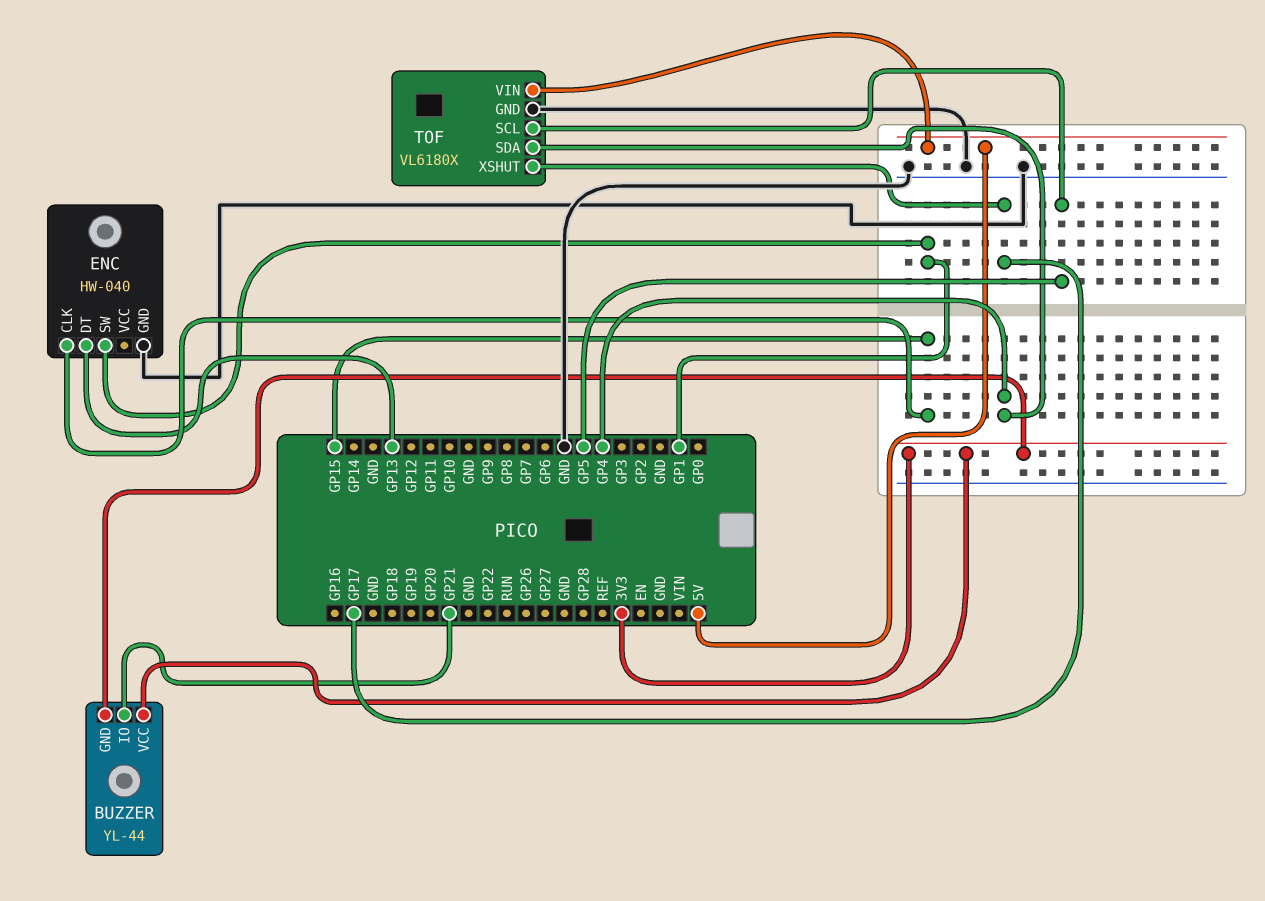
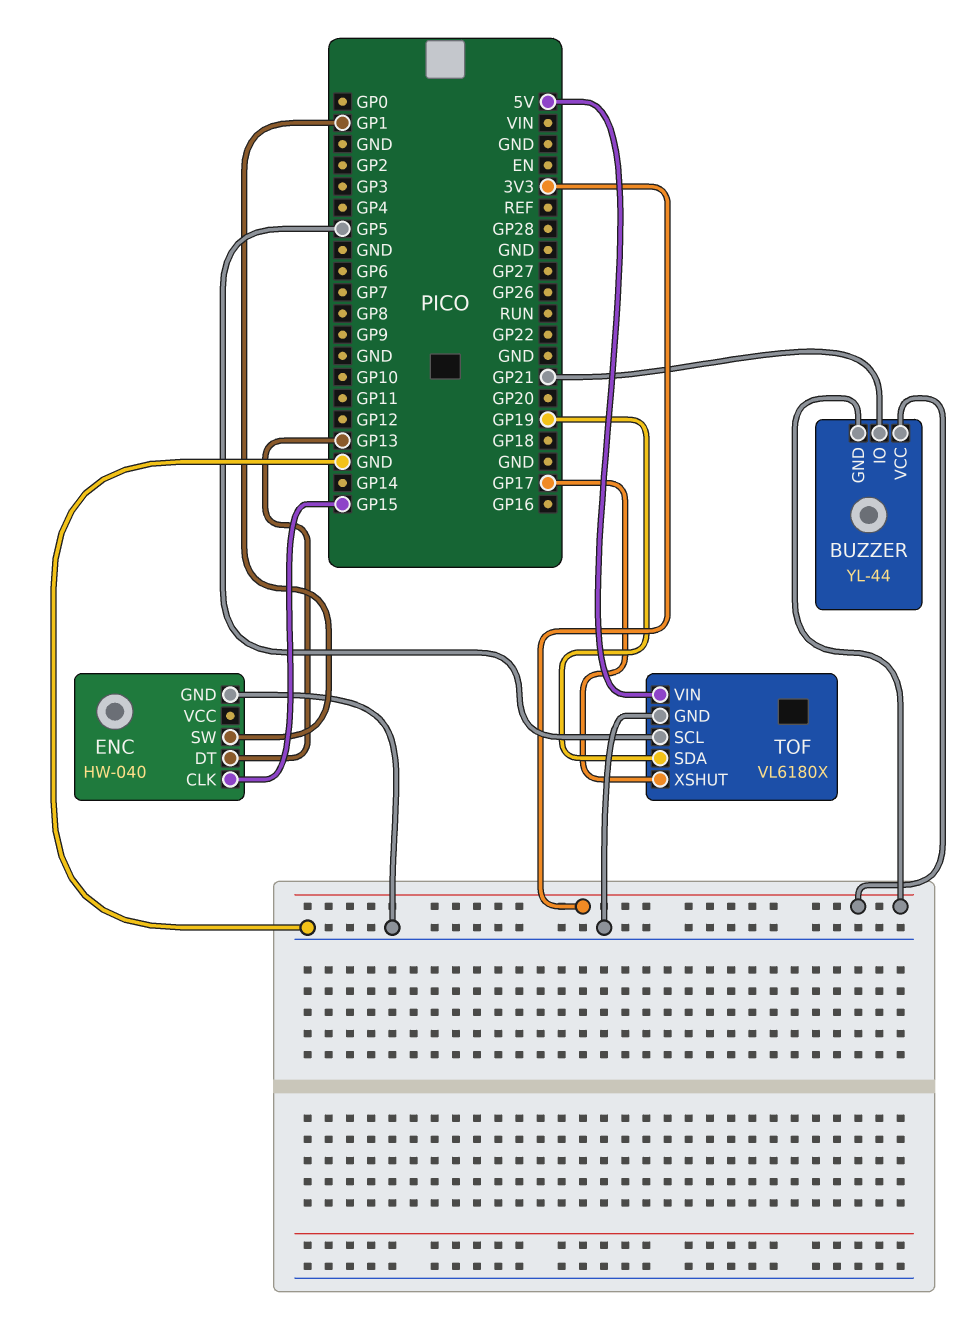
TOF pin SDA: GP4 -> GP19

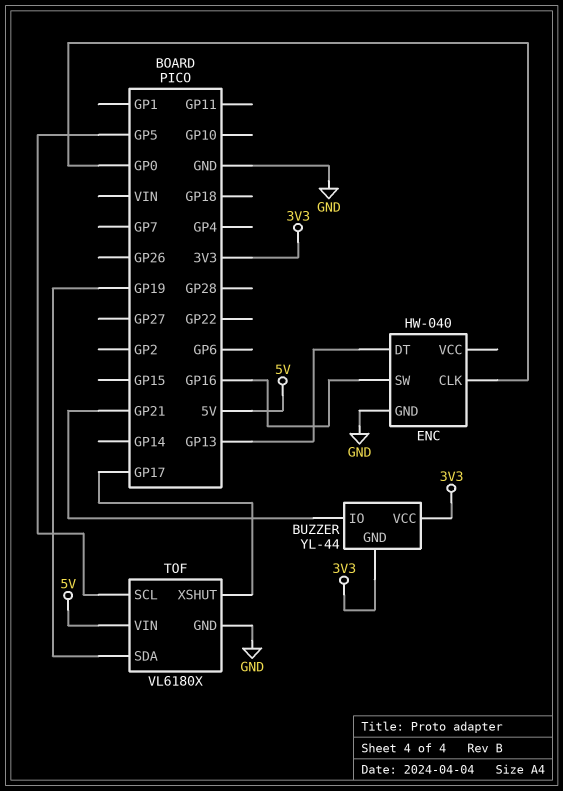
ENC pin CLK: GP15 -> GP0
ENC pin SW: GP1 -> GP16

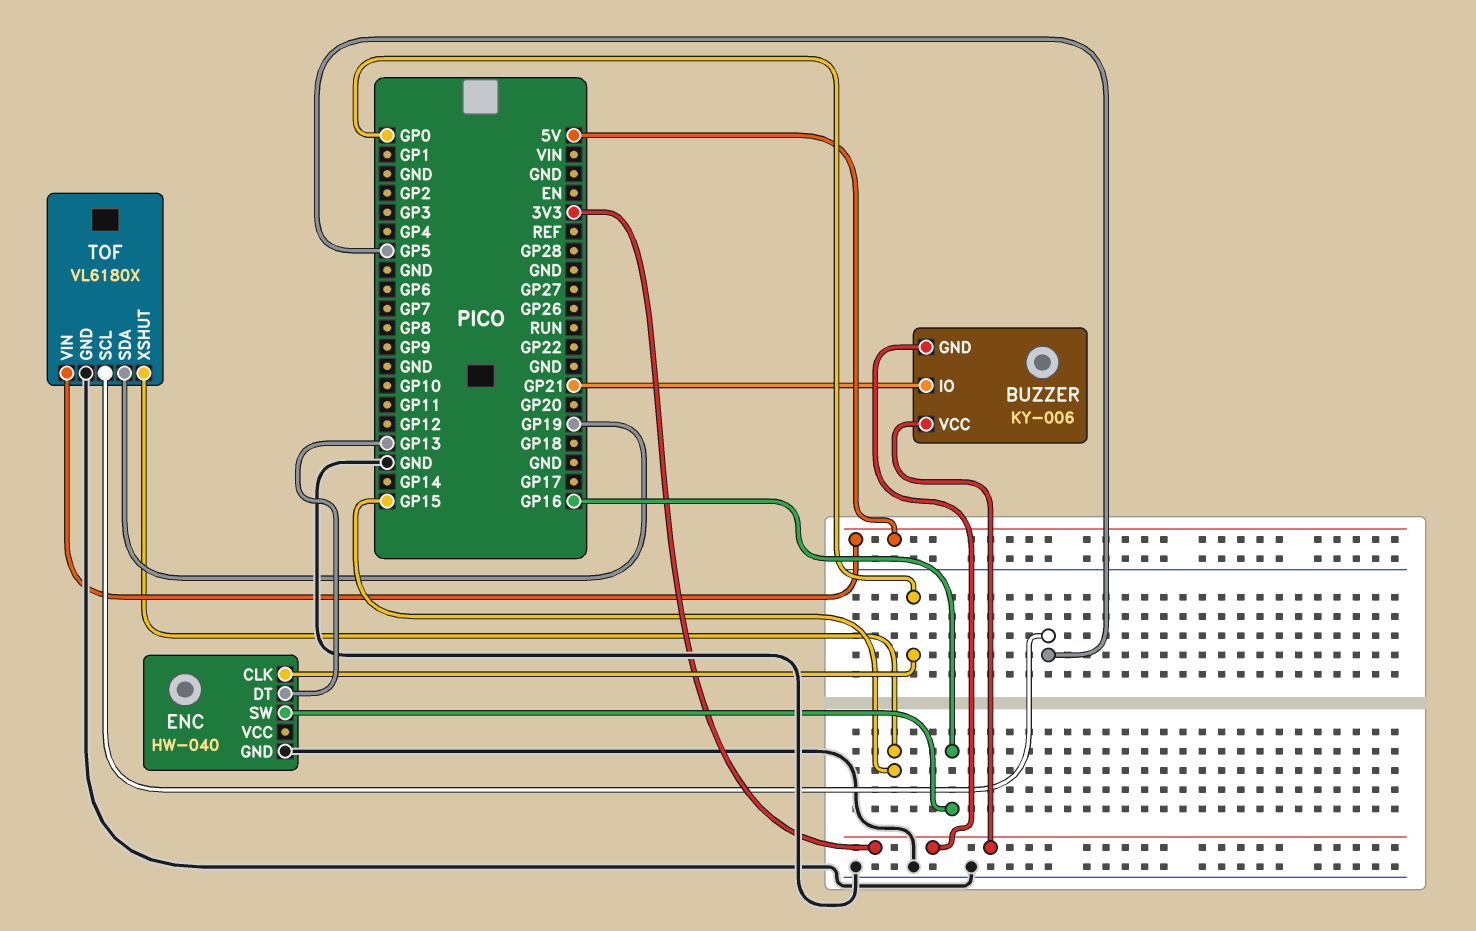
BUZZER: YL-44 -> KY-006
TOF pin XSHUT: GP17 -> GP15

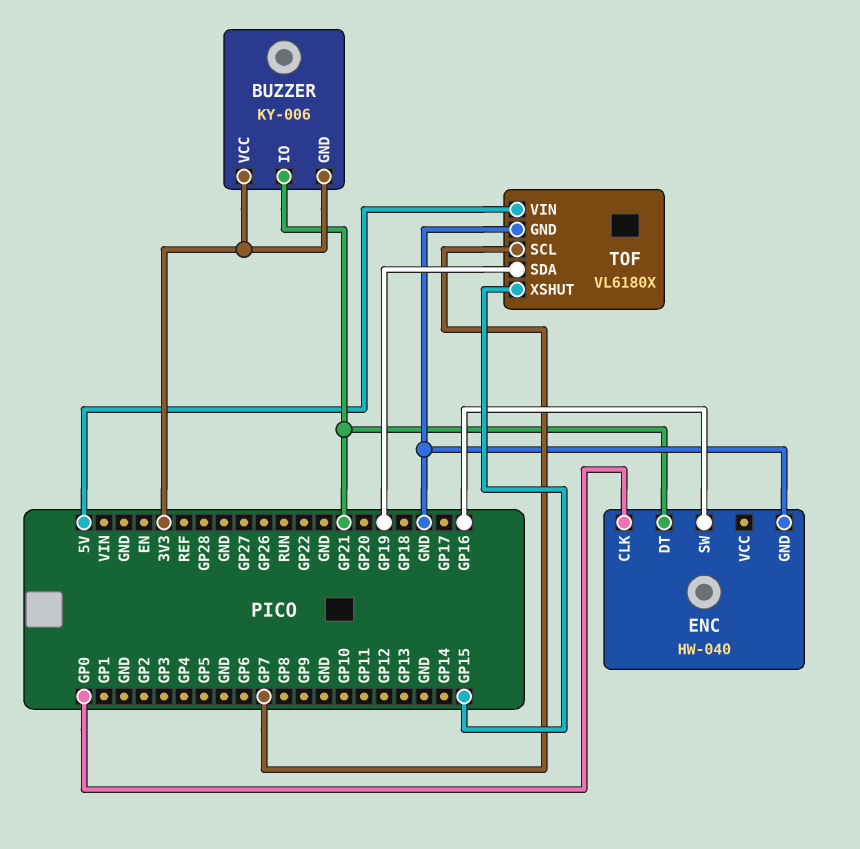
ENC pin DT: GP13 -> GP21
TOF pin SCL: GP5 -> GP7

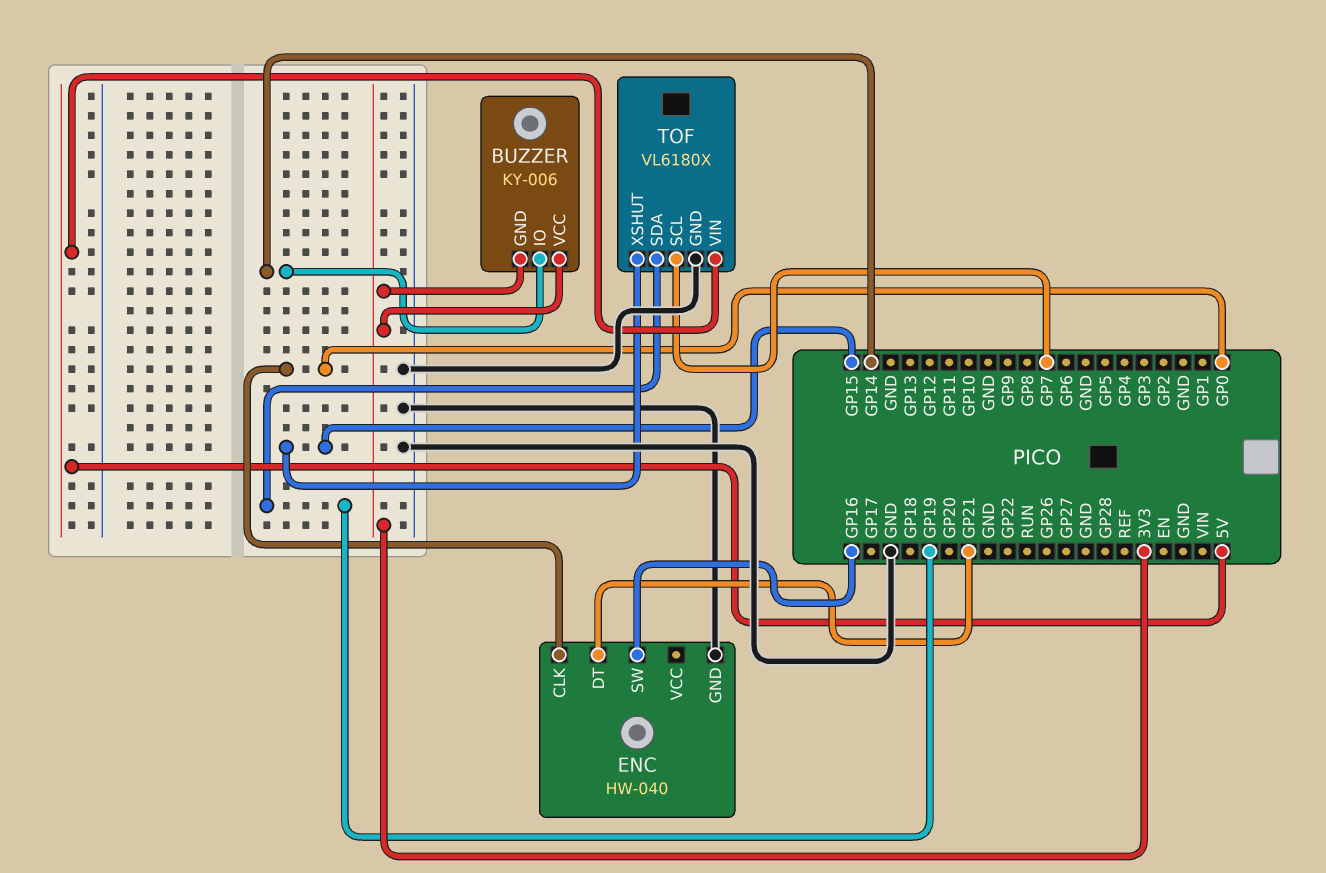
BUZZER pin IO: GP21 -> GP14

